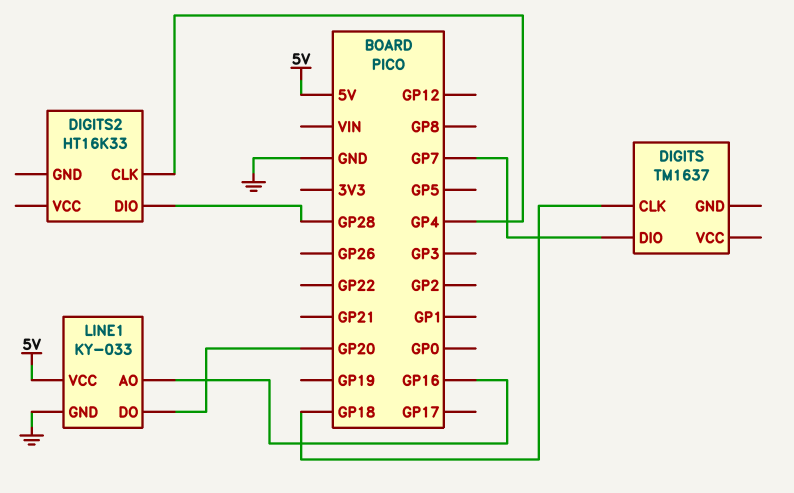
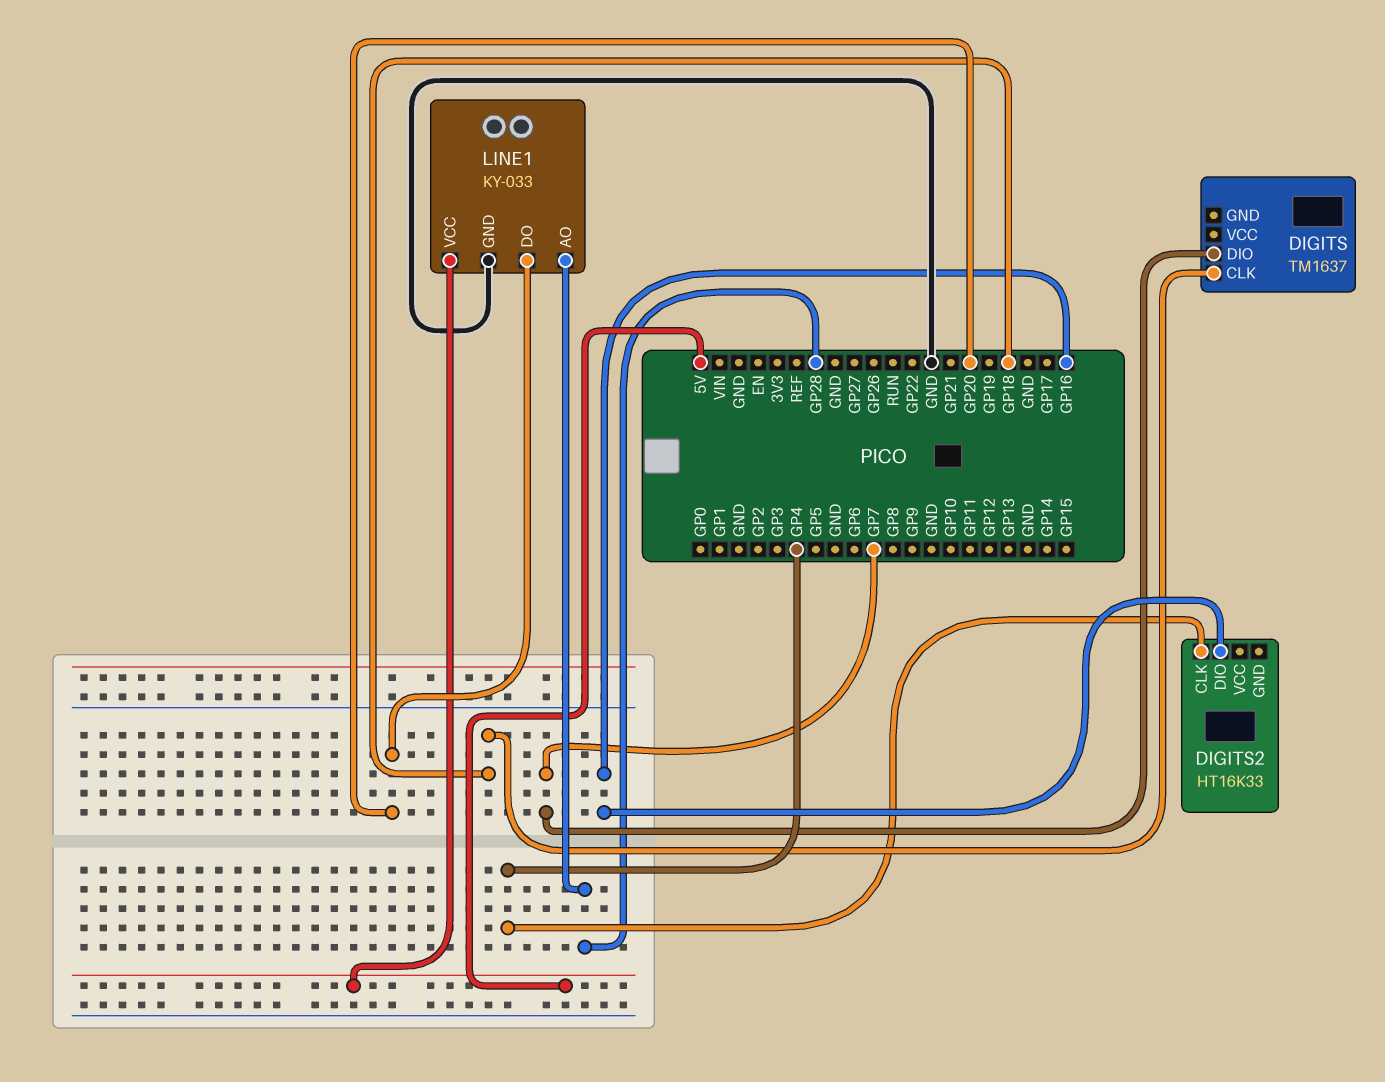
DIGITS2 pin DIO: GP28 -> GP16
LINE1 pin AO: GP16 -> GP28

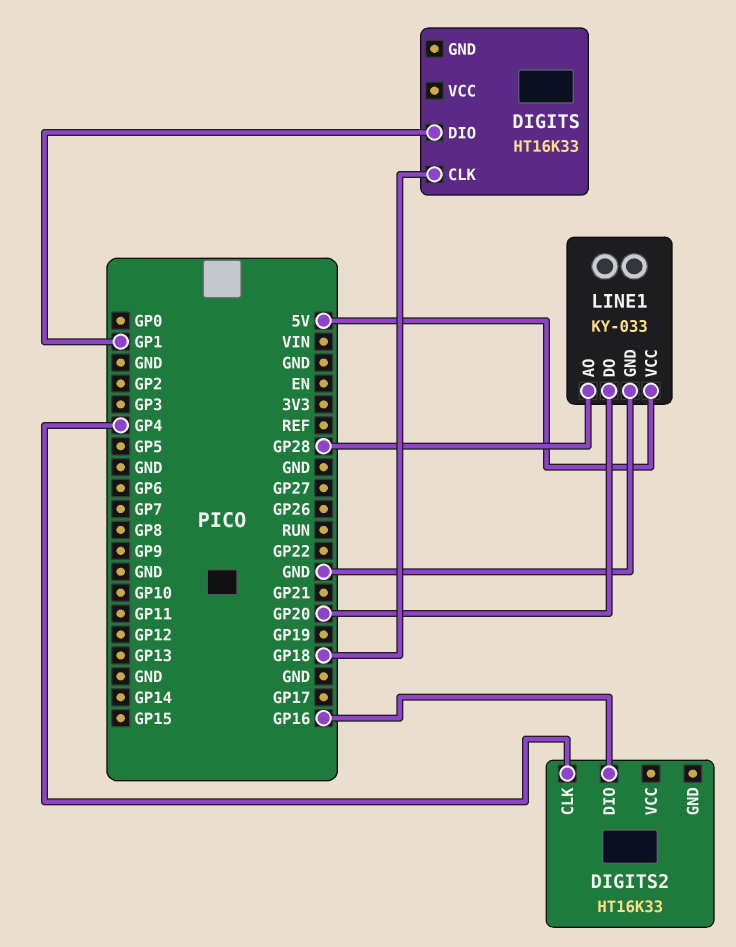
DIGITS: TM1637 -> HT16K33
DIGITS pin DIO: GP7 -> GP1

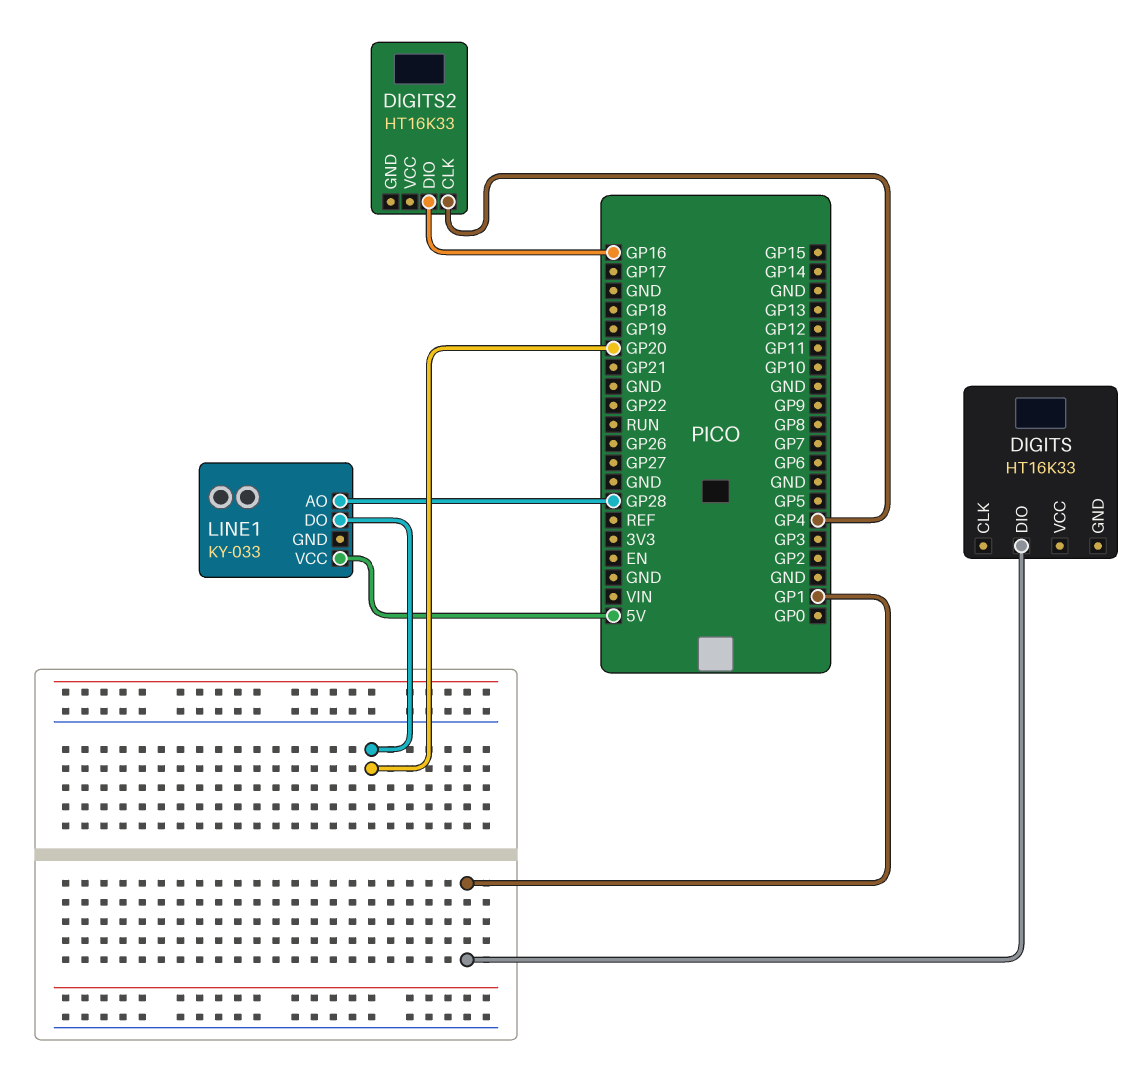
DIGITS pin CLK: GP18 -> none
LINE1 pin GND: GND -> none

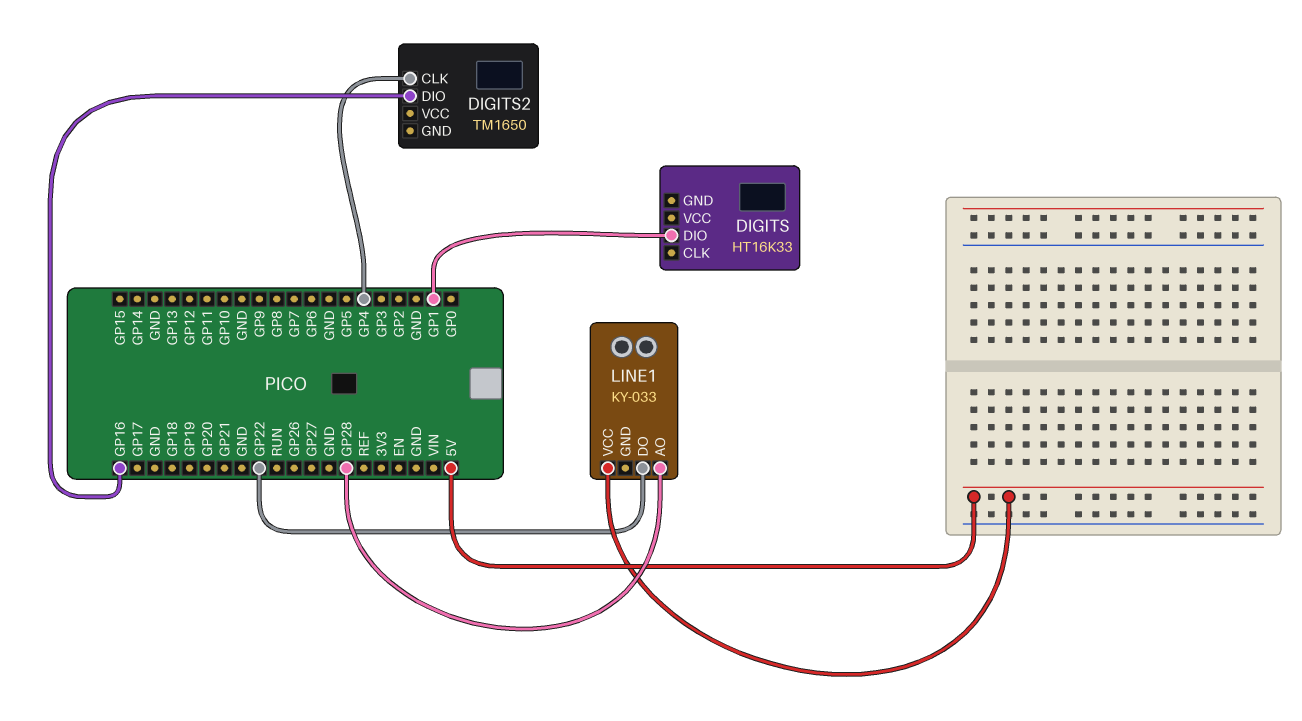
DIGITS2: HT16K33 -> TM1650
LINE1 pin DO: GP20 -> GP22

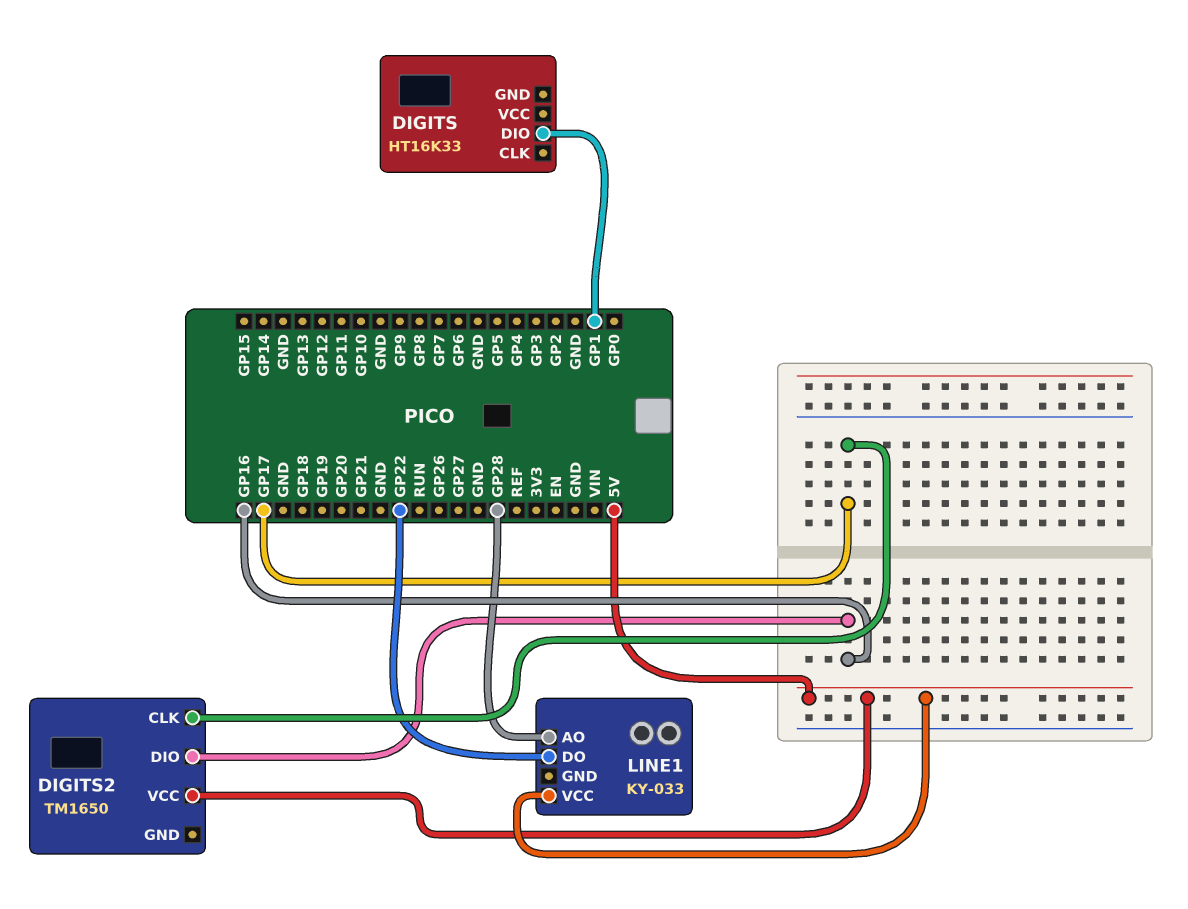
DIGITS2 pin CLK: GP4 -> GP17
DIGITS2 pin VCC: none -> 5V

